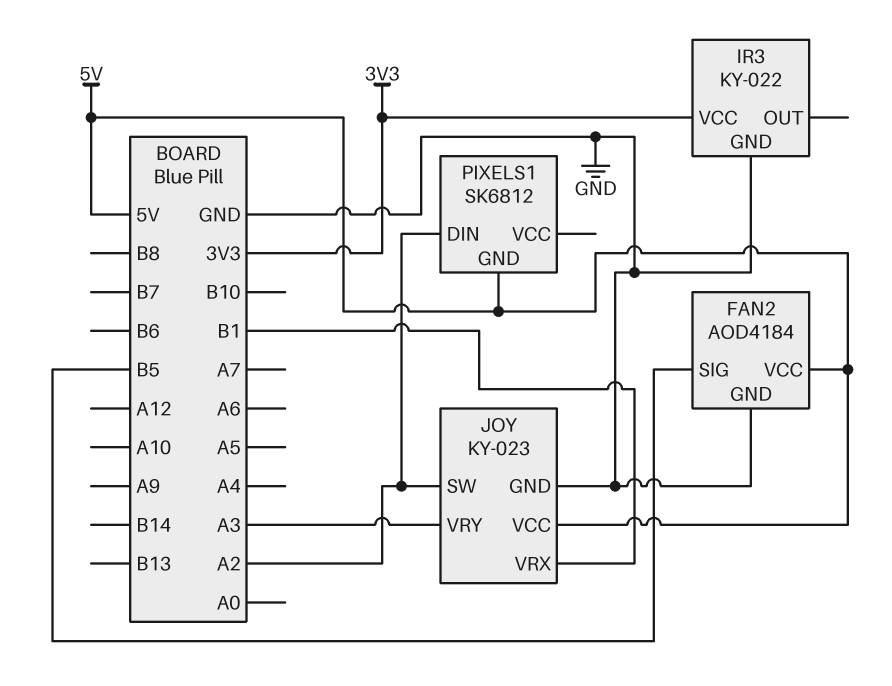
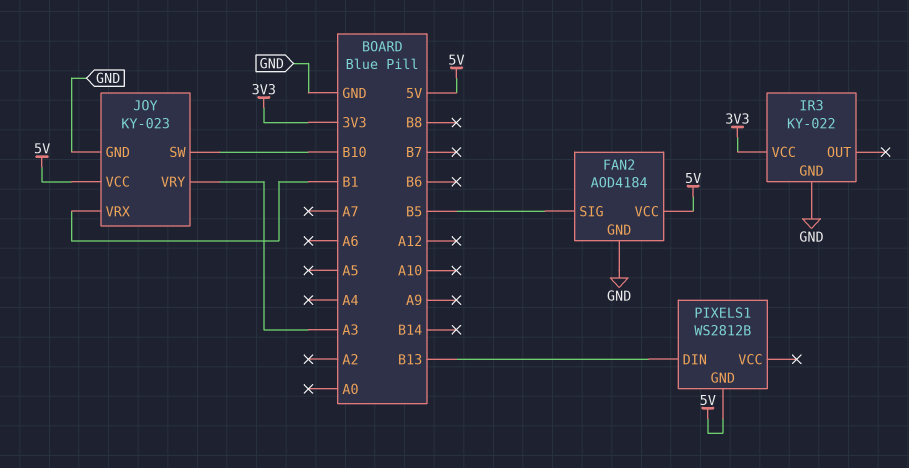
JOY pin SW: A2 -> B10
PIXELS1: SK6812 -> WS2812B
PIXELS1 pin DIN: A2 -> B13

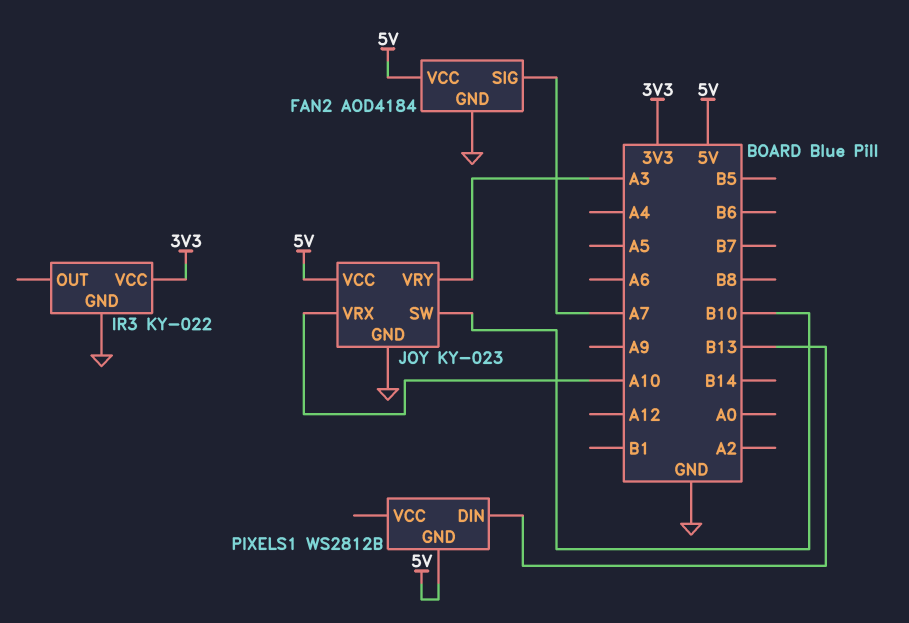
FAN2 pin SIG: B5 -> A7
JOY pin VRX: B1 -> A10

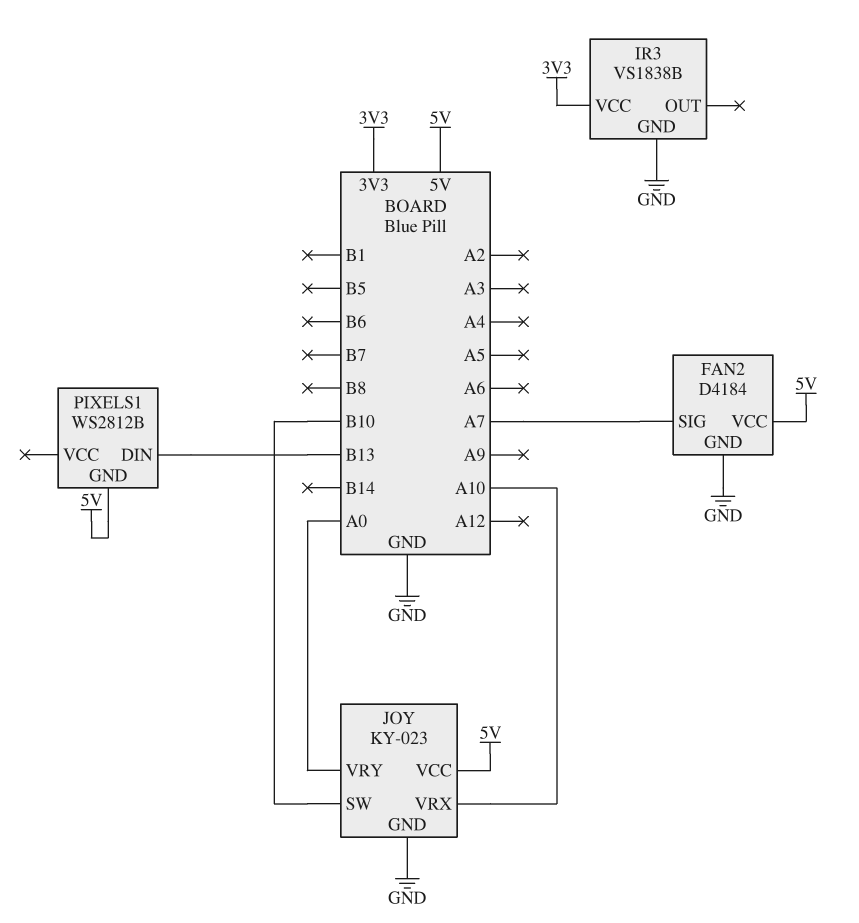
FAN2: AOD4184 -> D4184
IR3: KY-022 -> VS1838B
JOY pin VRY: A3 -> A0

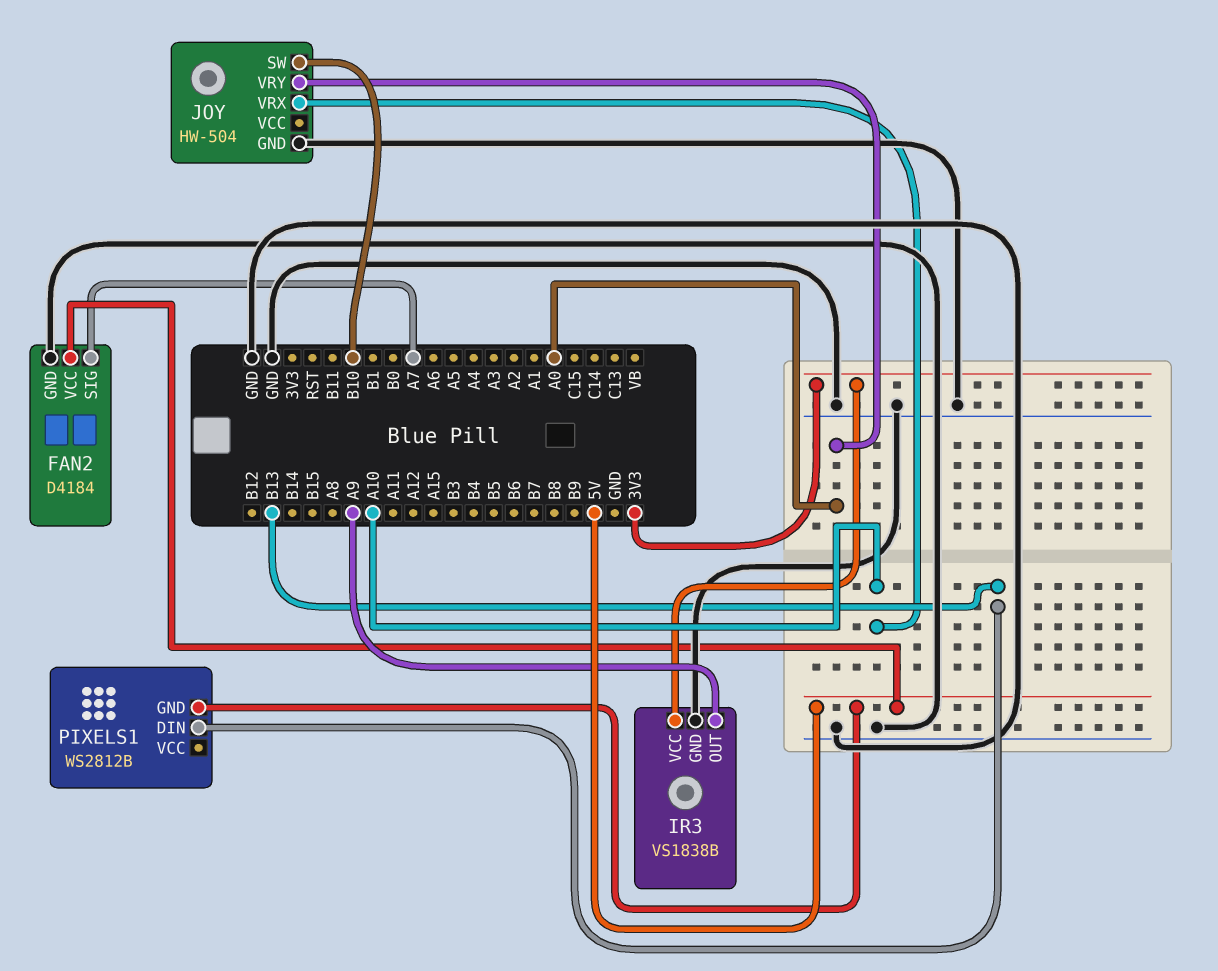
IR3 pin OUT: none -> A9
JOY: KY-023 -> HW-504
JOY pin VCC: 5V -> none

